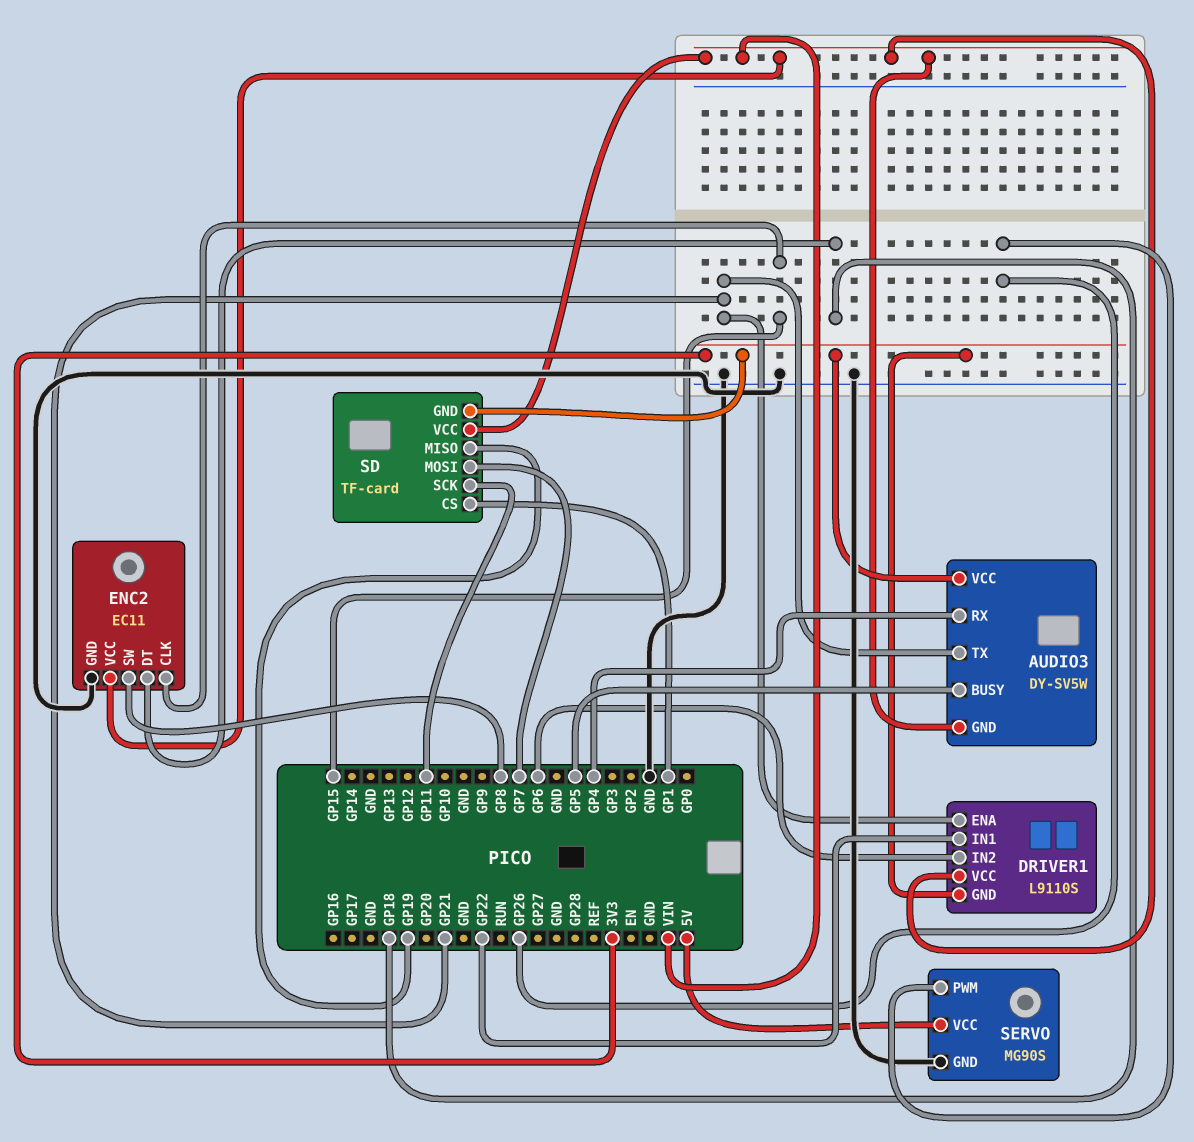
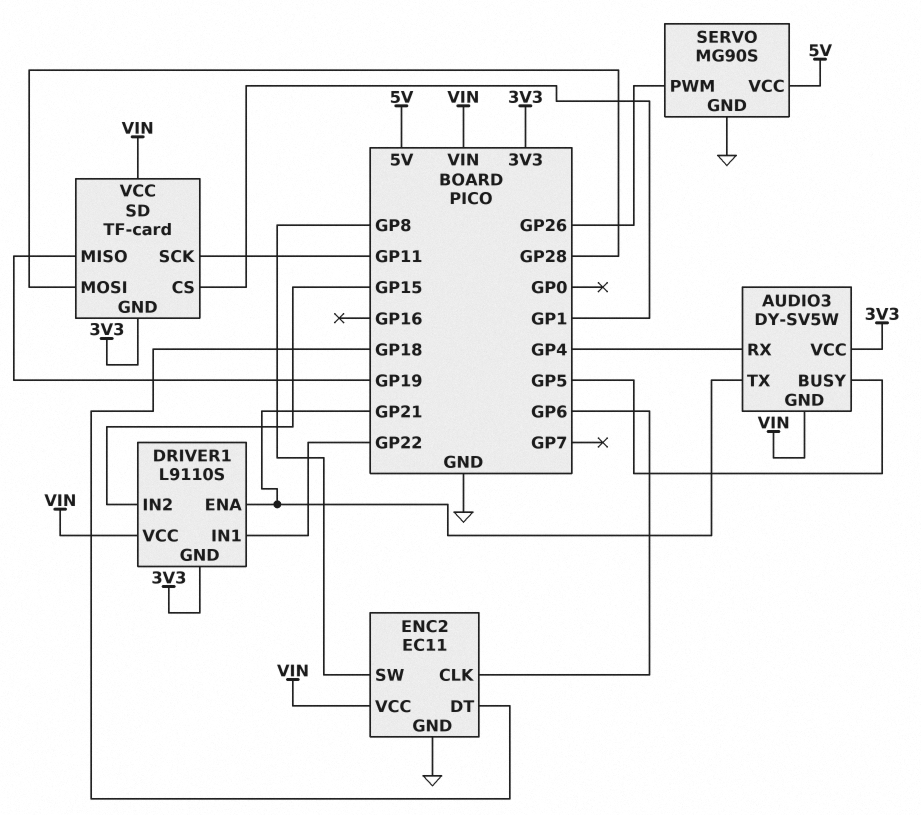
DRIVER1 pin IN2: GP6 -> GP15
ENC2 pin CLK: GP15 -> GP6
SD pin MOSI: GP7 -> GP28

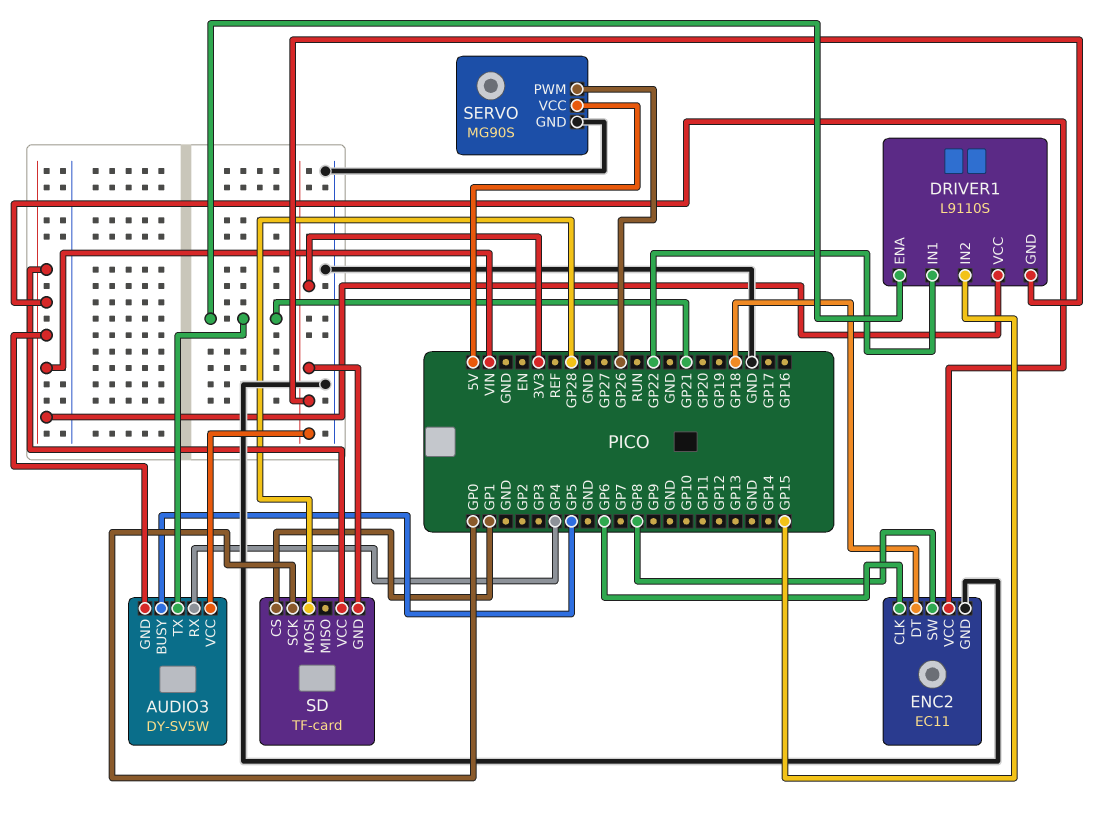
SD pin MISO: GP19 -> none
SD pin SCK: GP11 -> GP0

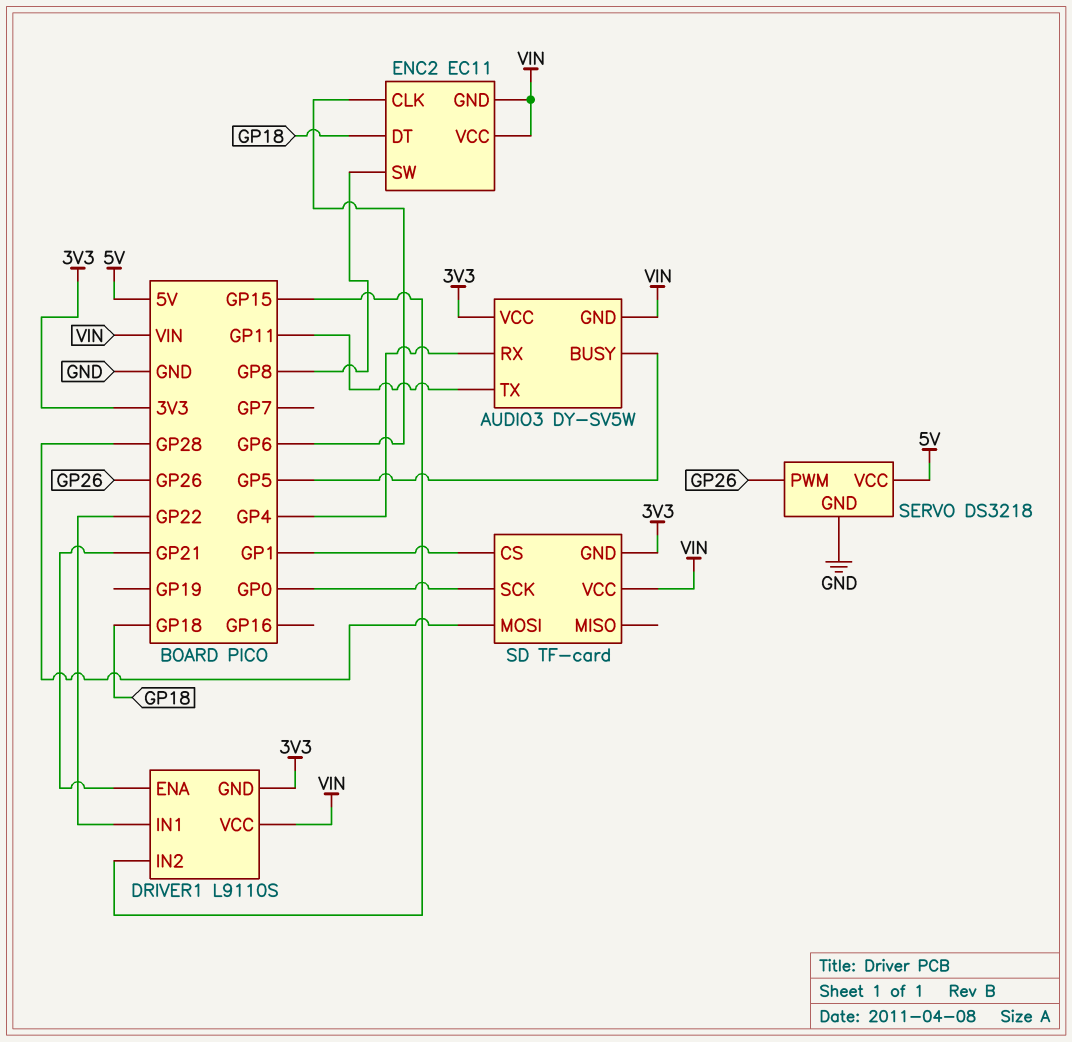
AUDIO3 pin TX: GP21 -> GP11
ENC2 pin GND: GND -> VIN
SERVO: MG90S -> DS3218

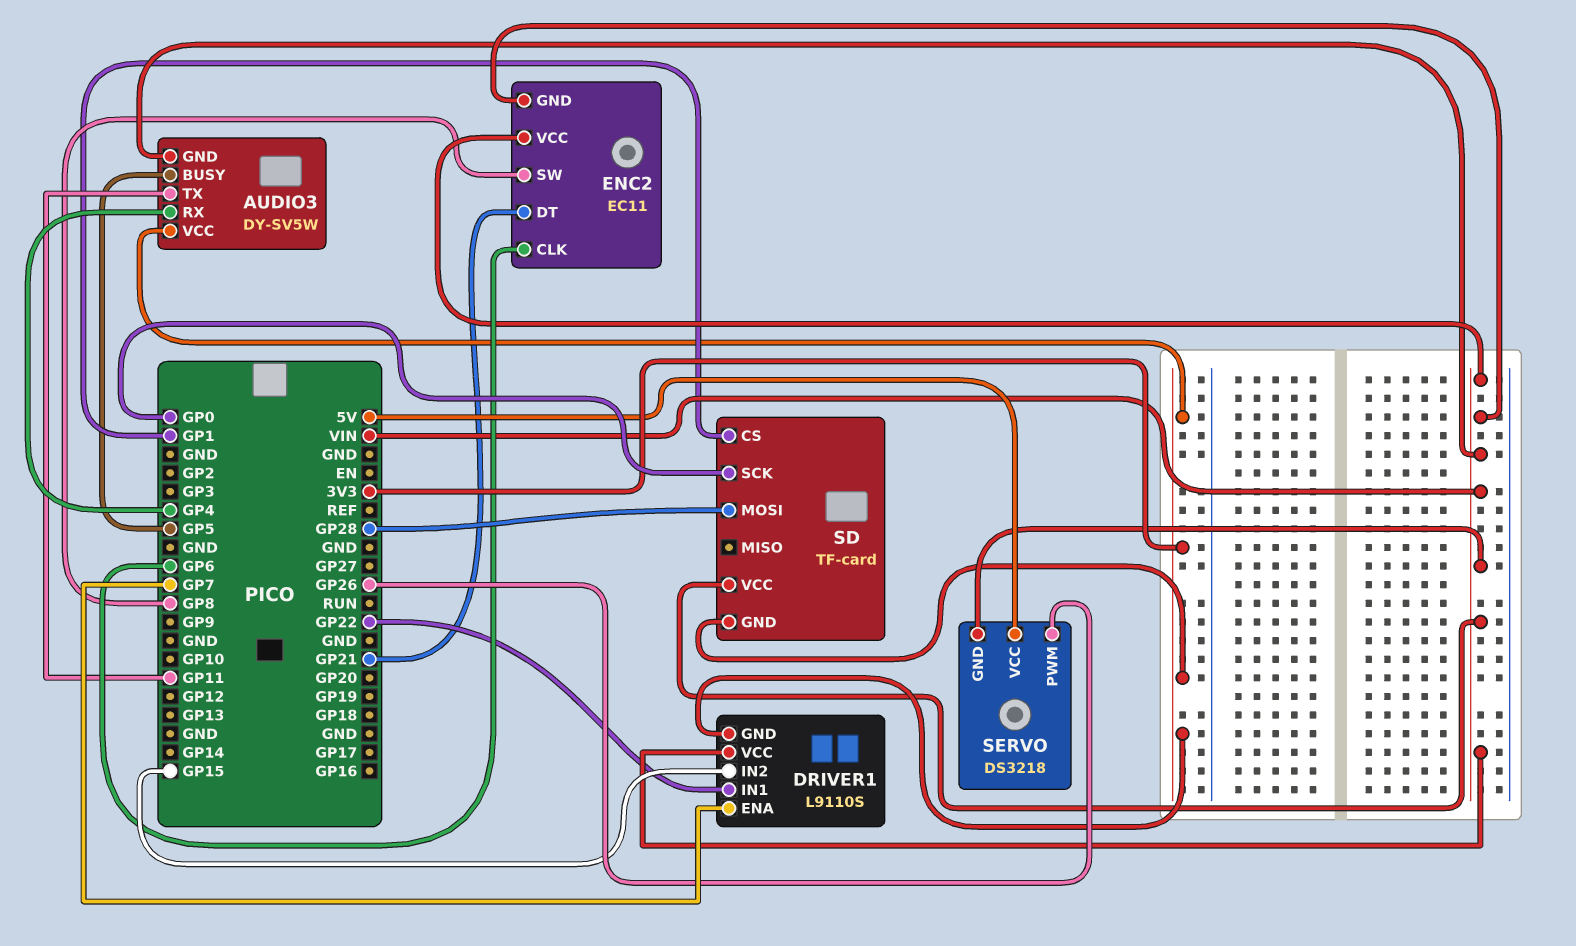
DRIVER1 pin ENA: GP21 -> GP7
ENC2 pin DT: GP18 -> GP21
SERVO pin GND: GND -> VIN

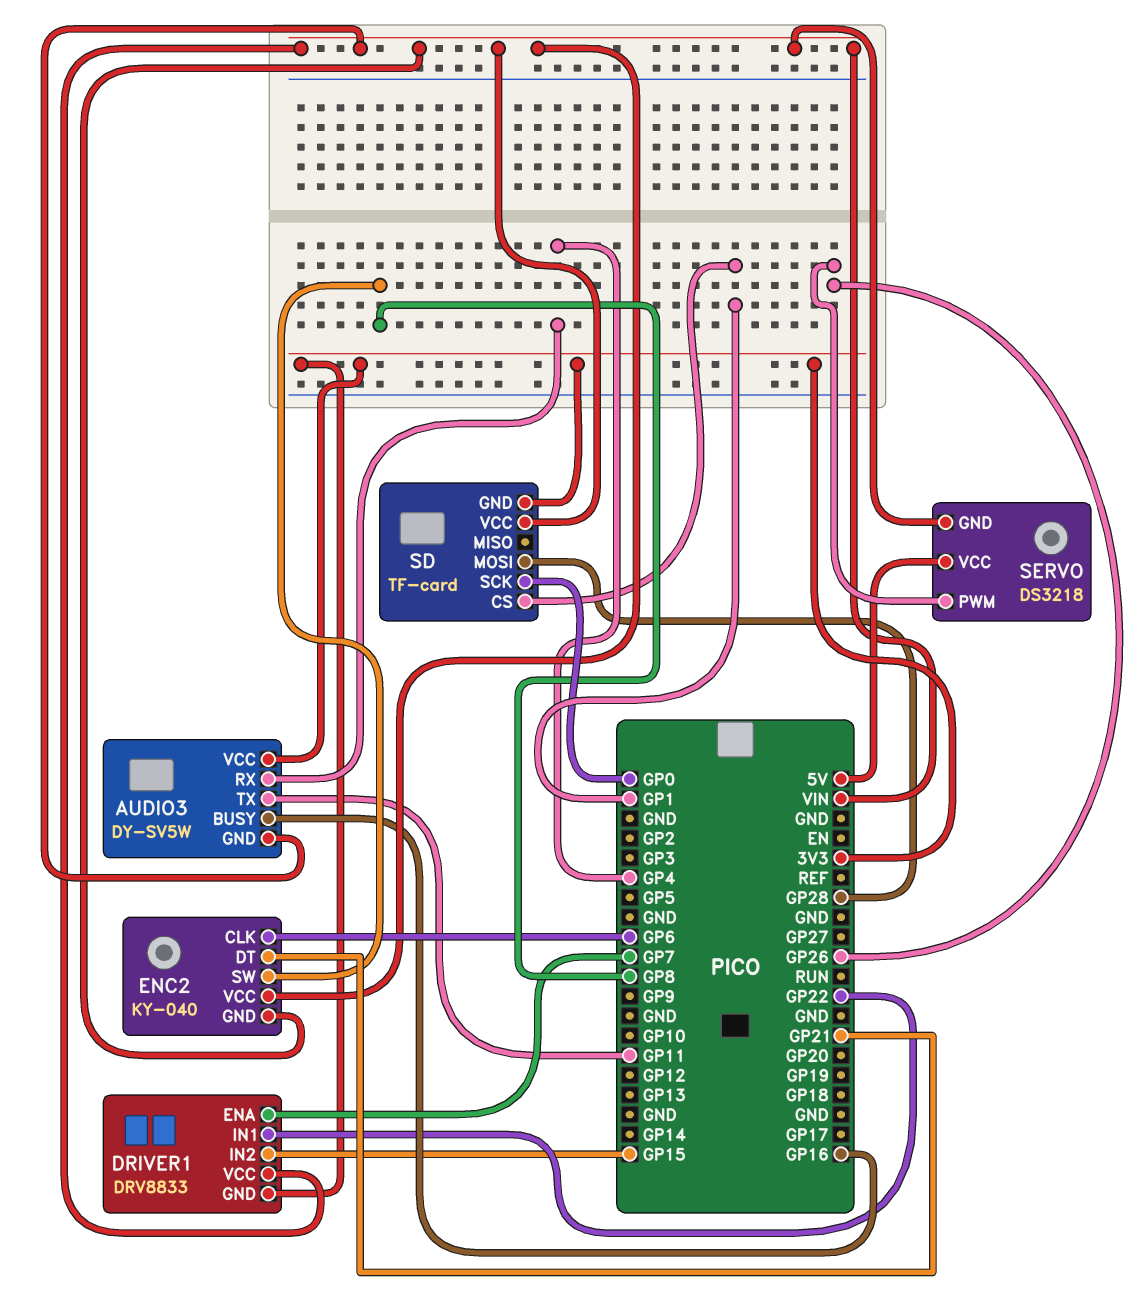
AUDIO3 pin BUSY: GP5 -> GP16
DRIVER1: L9110S -> DRV8833
ENC2: EC11 -> KY-040

